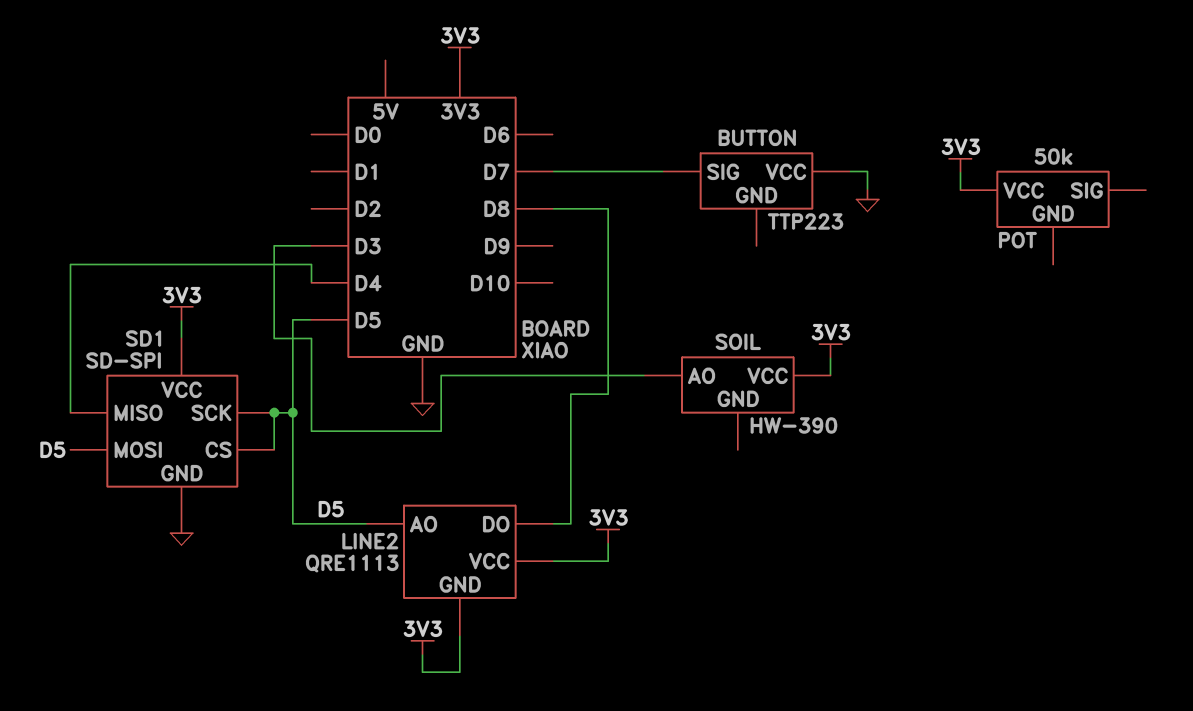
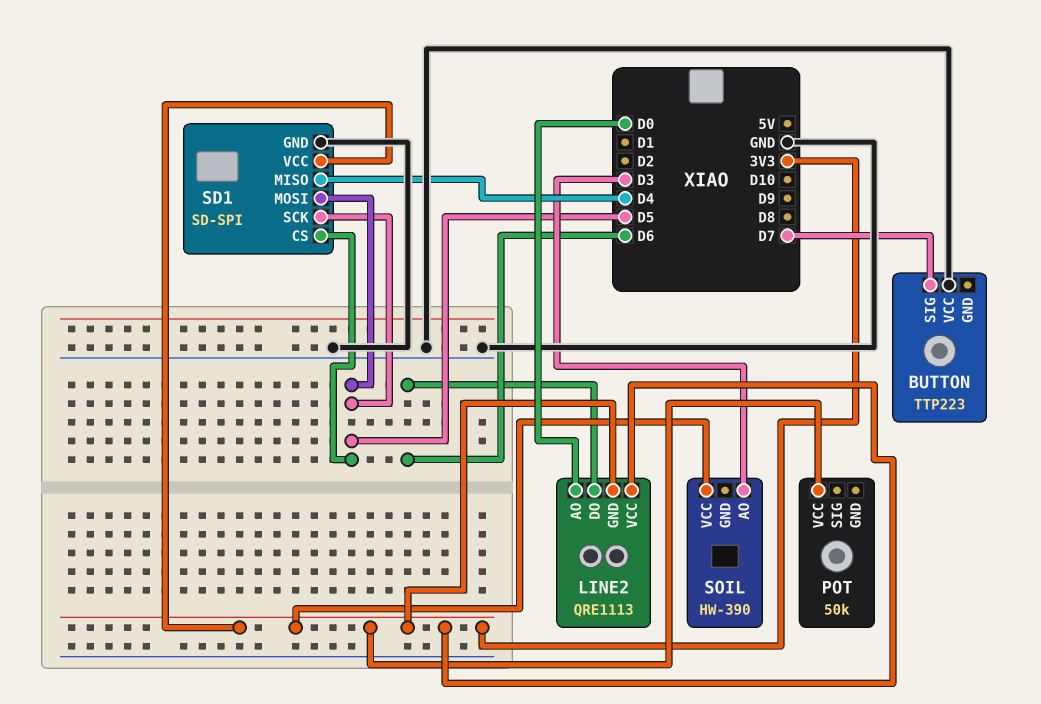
LINE2 pin AO: D5 -> D0
LINE2 pin DO: D8 -> D6

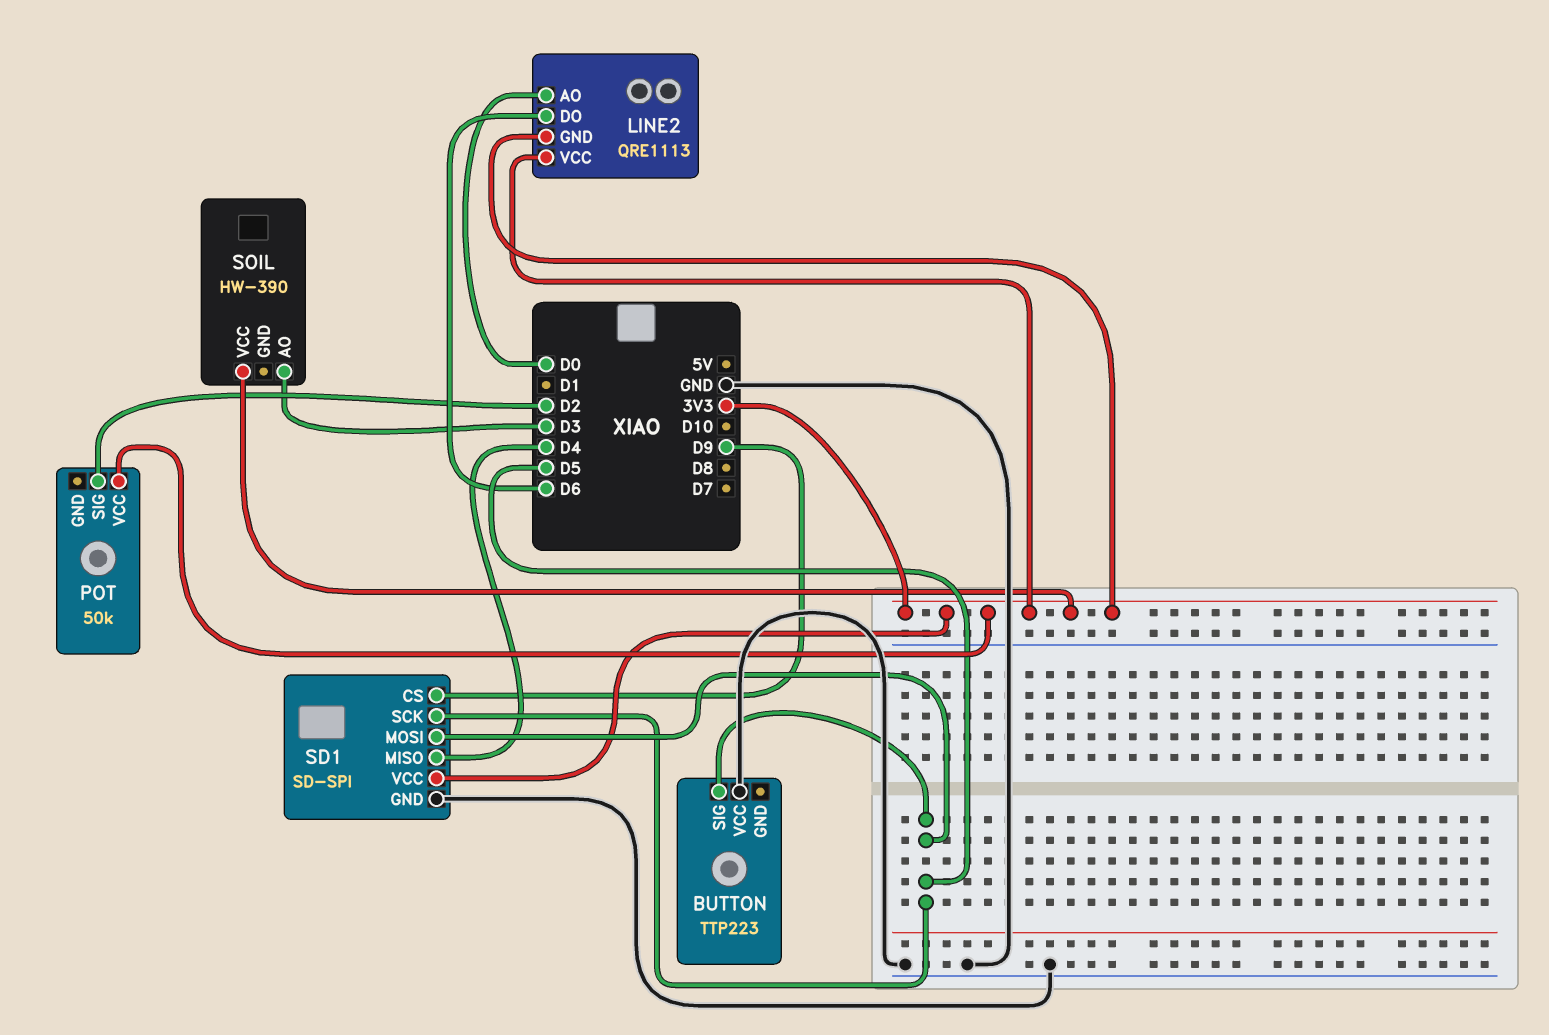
BUTTON pin SIG: D7 -> D5
POT pin SIG: none -> D2
SD1 pin CS: D5 -> D9

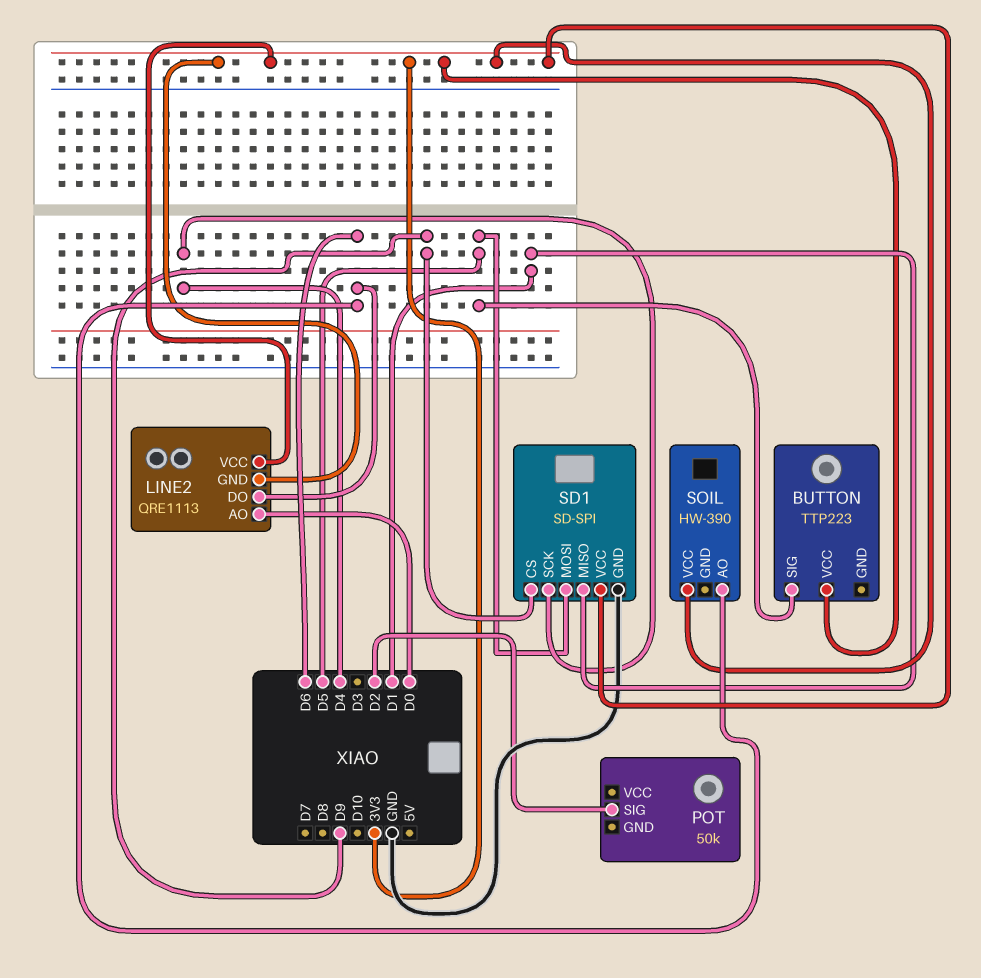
BUTTON pin VCC: GND -> 3V3
POT pin VCC: 3V3 -> none
SD1 pin MISO: D4 -> D1
SD1 pin SCK: D5 -> D4
SOIL pin AO: D3 -> D6

